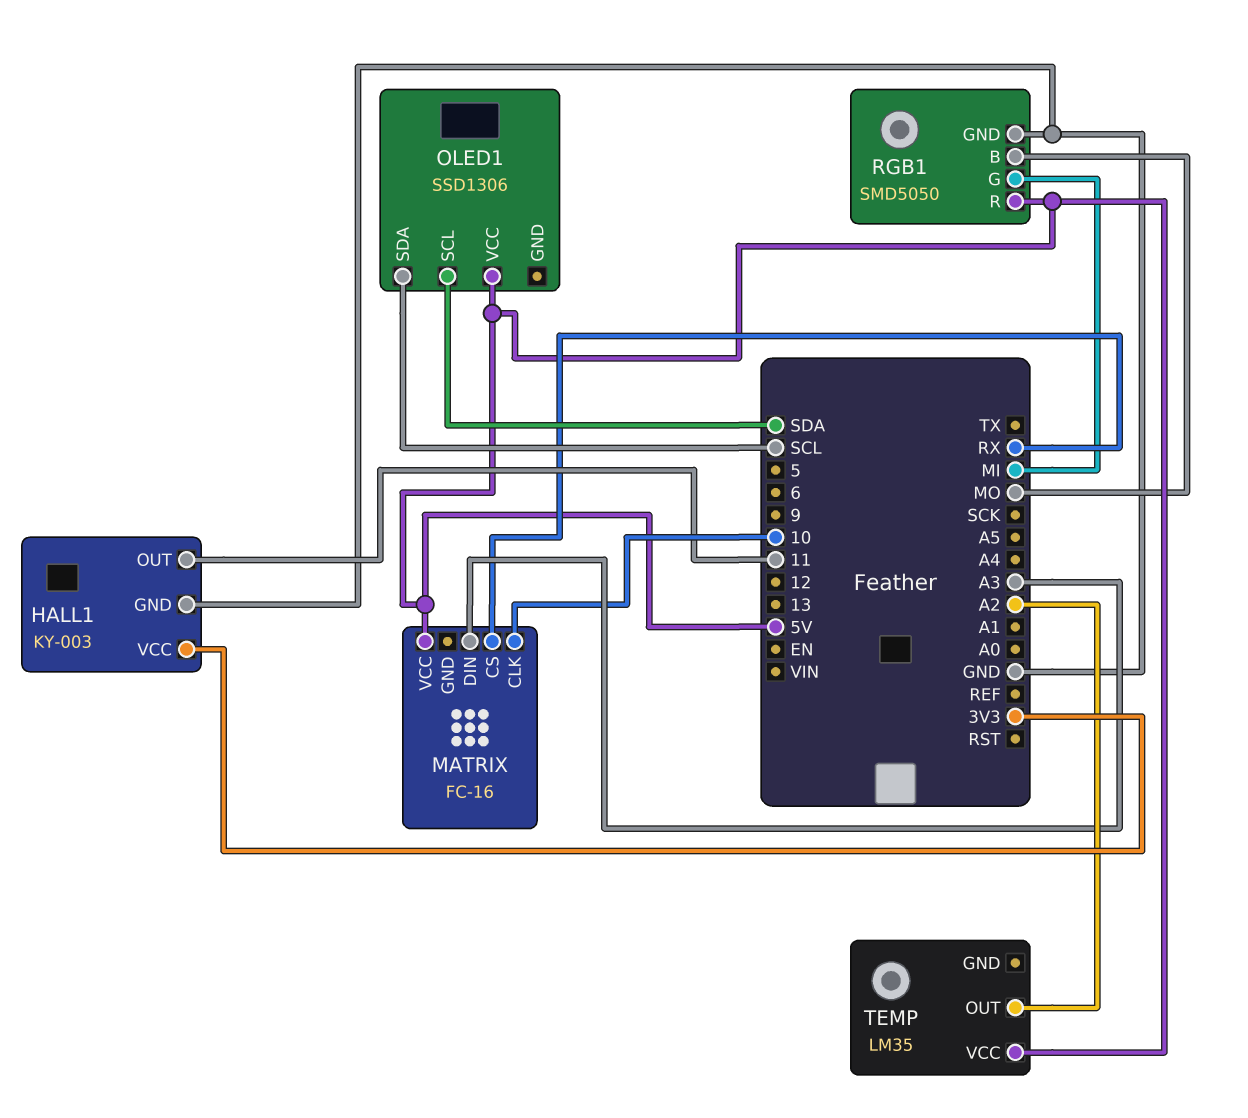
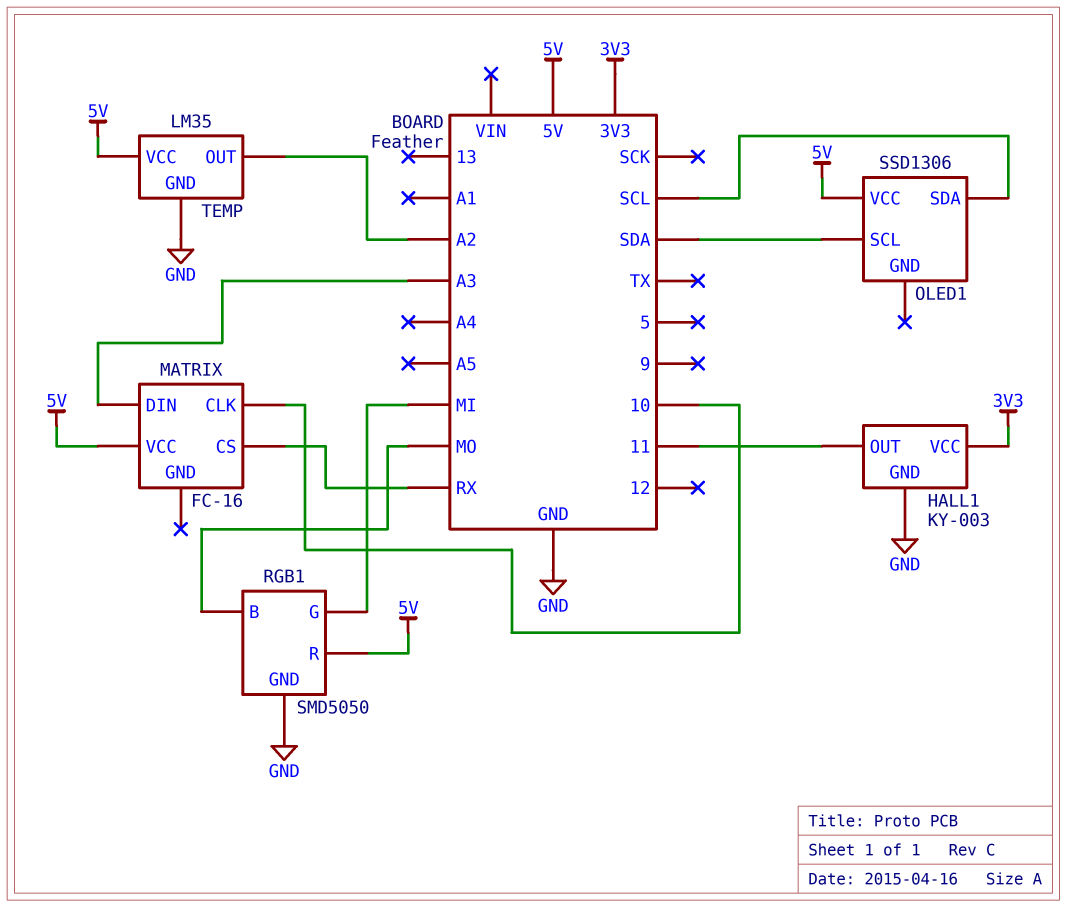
TEMP pin GND: none -> GND

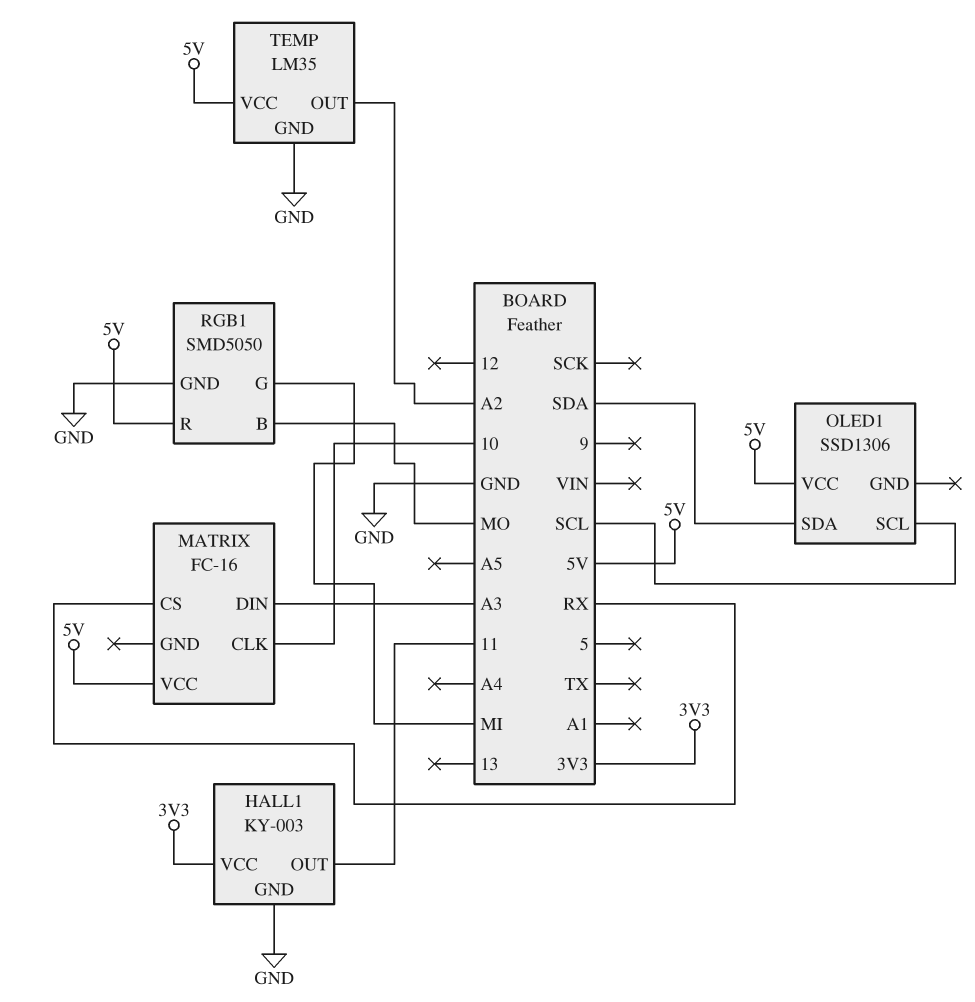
OLED1 pin SCL: SDA -> SCL
OLED1 pin SDA: SCL -> SDA

